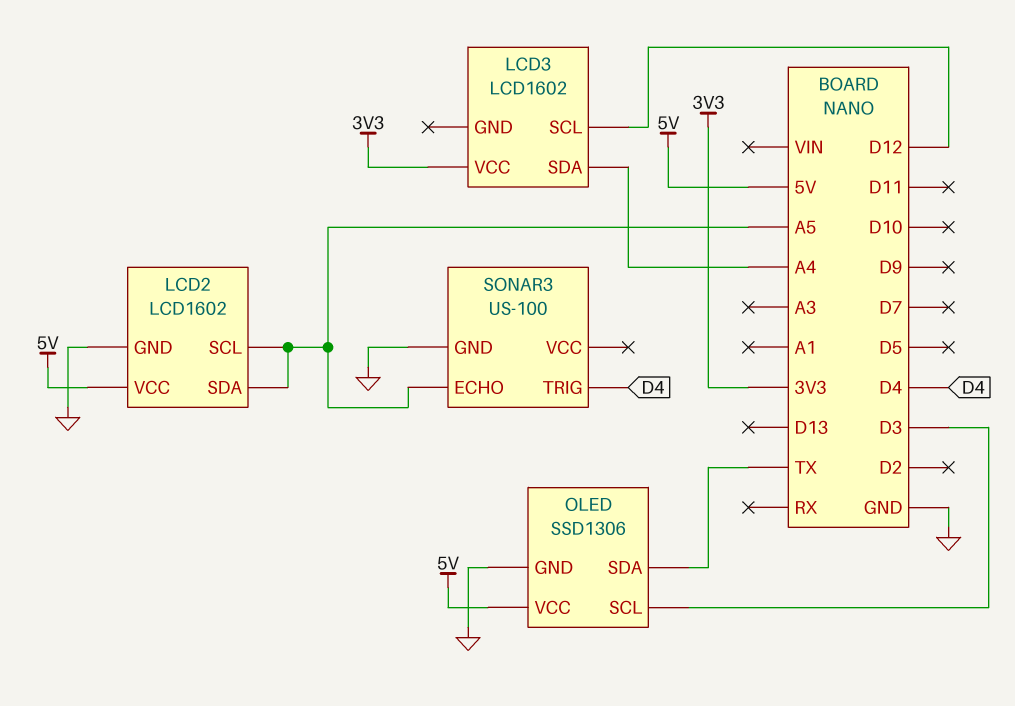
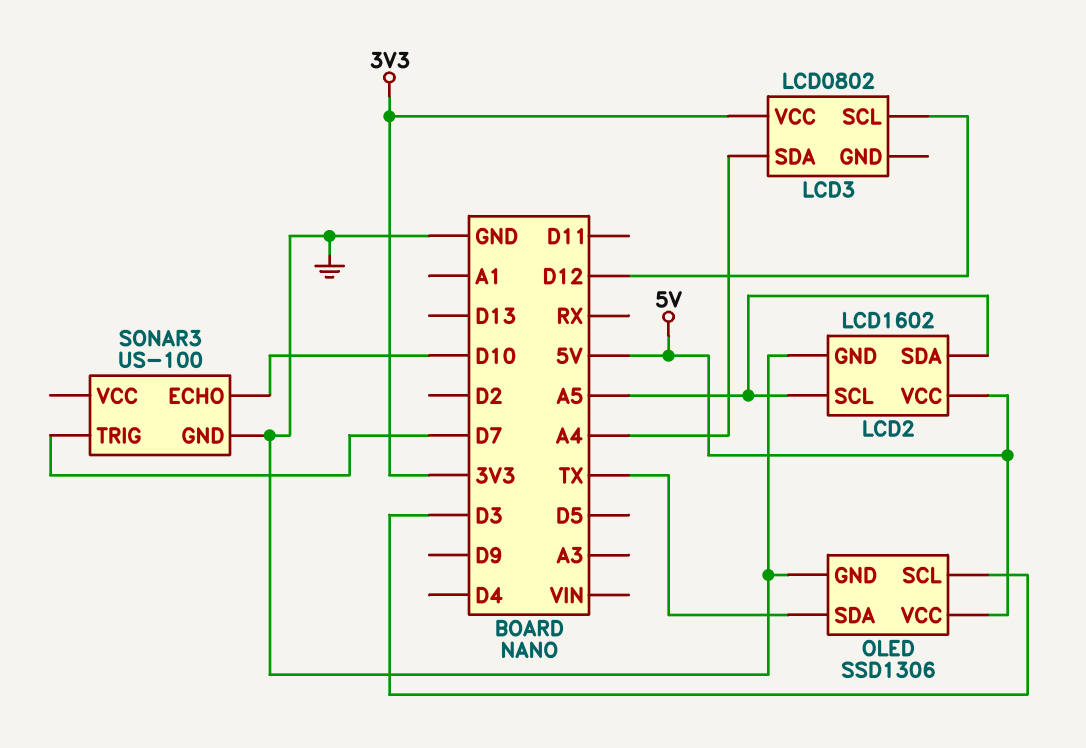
LCD3: LCD1602 -> LCD0802
SONAR3 pin ECHO: A5 -> D10
SONAR3 pin TRIG: D4 -> D7

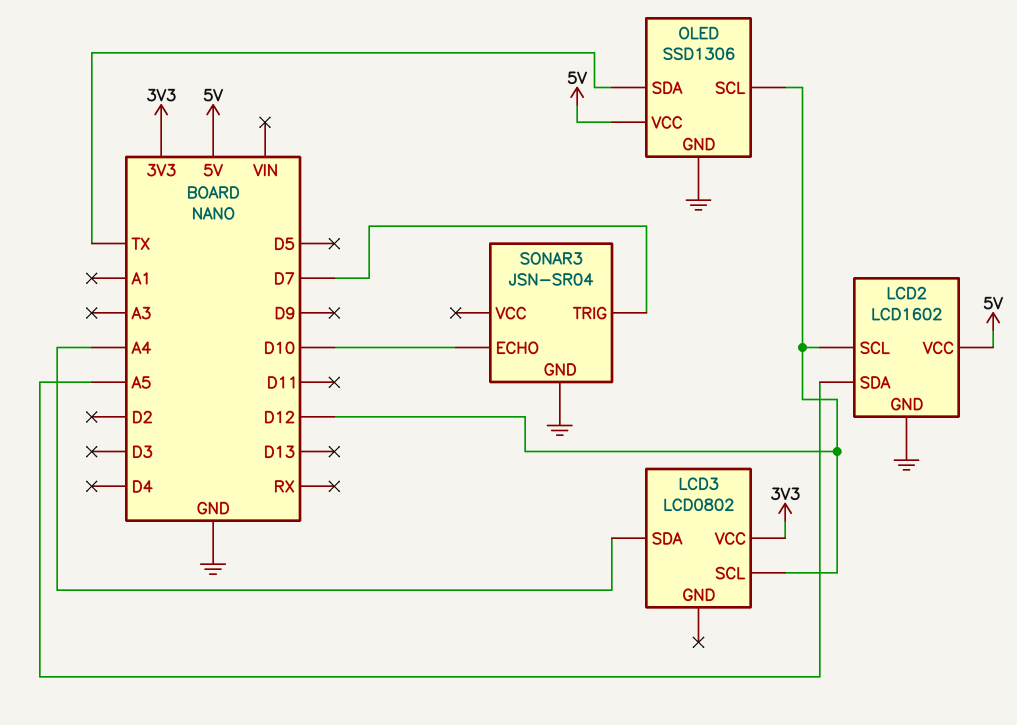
LCD2 pin SCL: A5 -> D12
OLED pin SCL: D3 -> D12
SONAR3: US-100 -> JSN-SR04

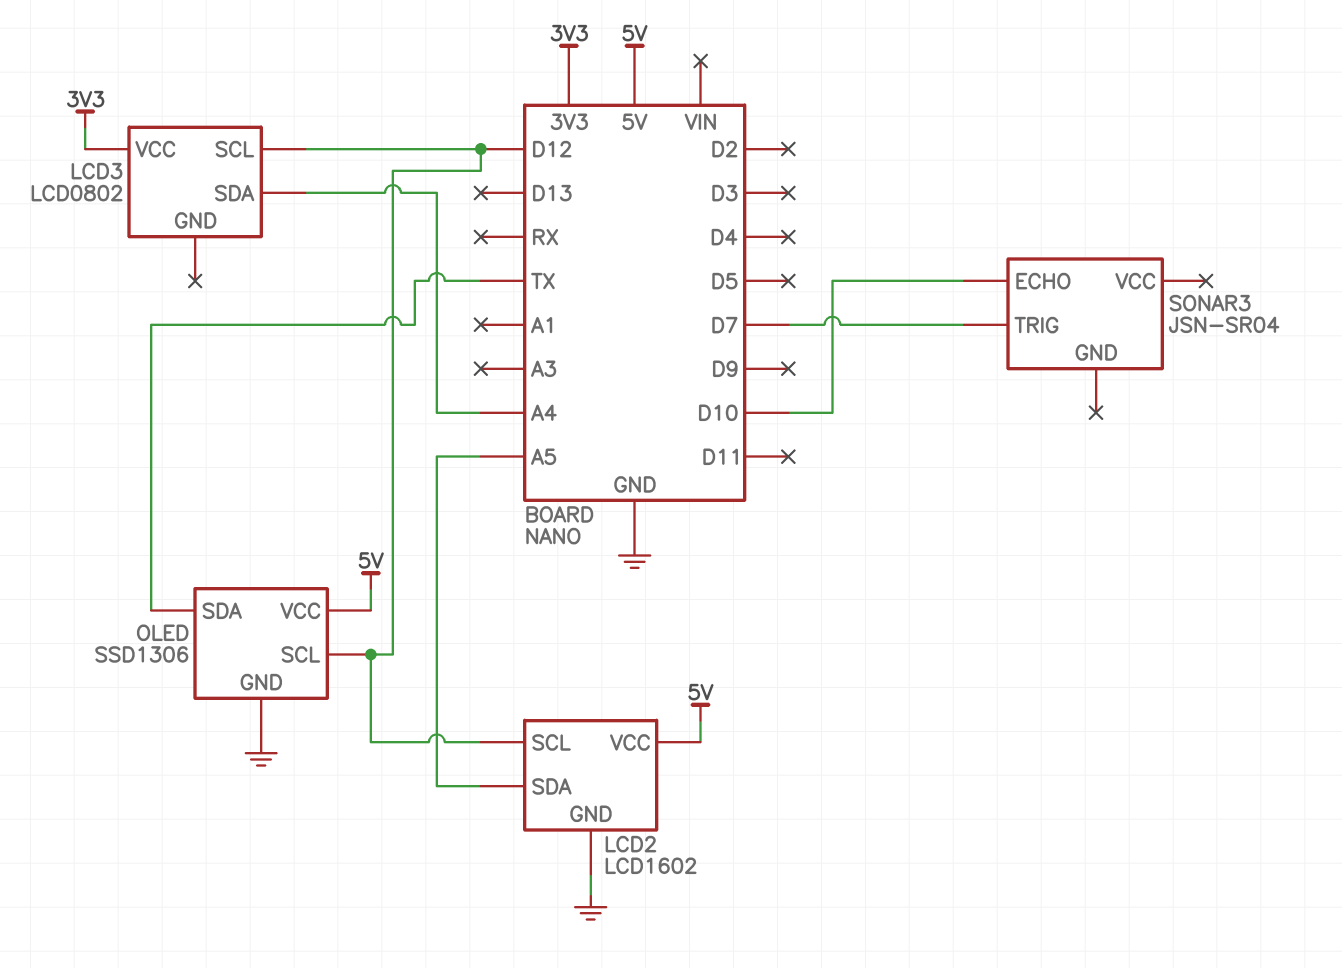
SONAR3 pin GND: GND -> none

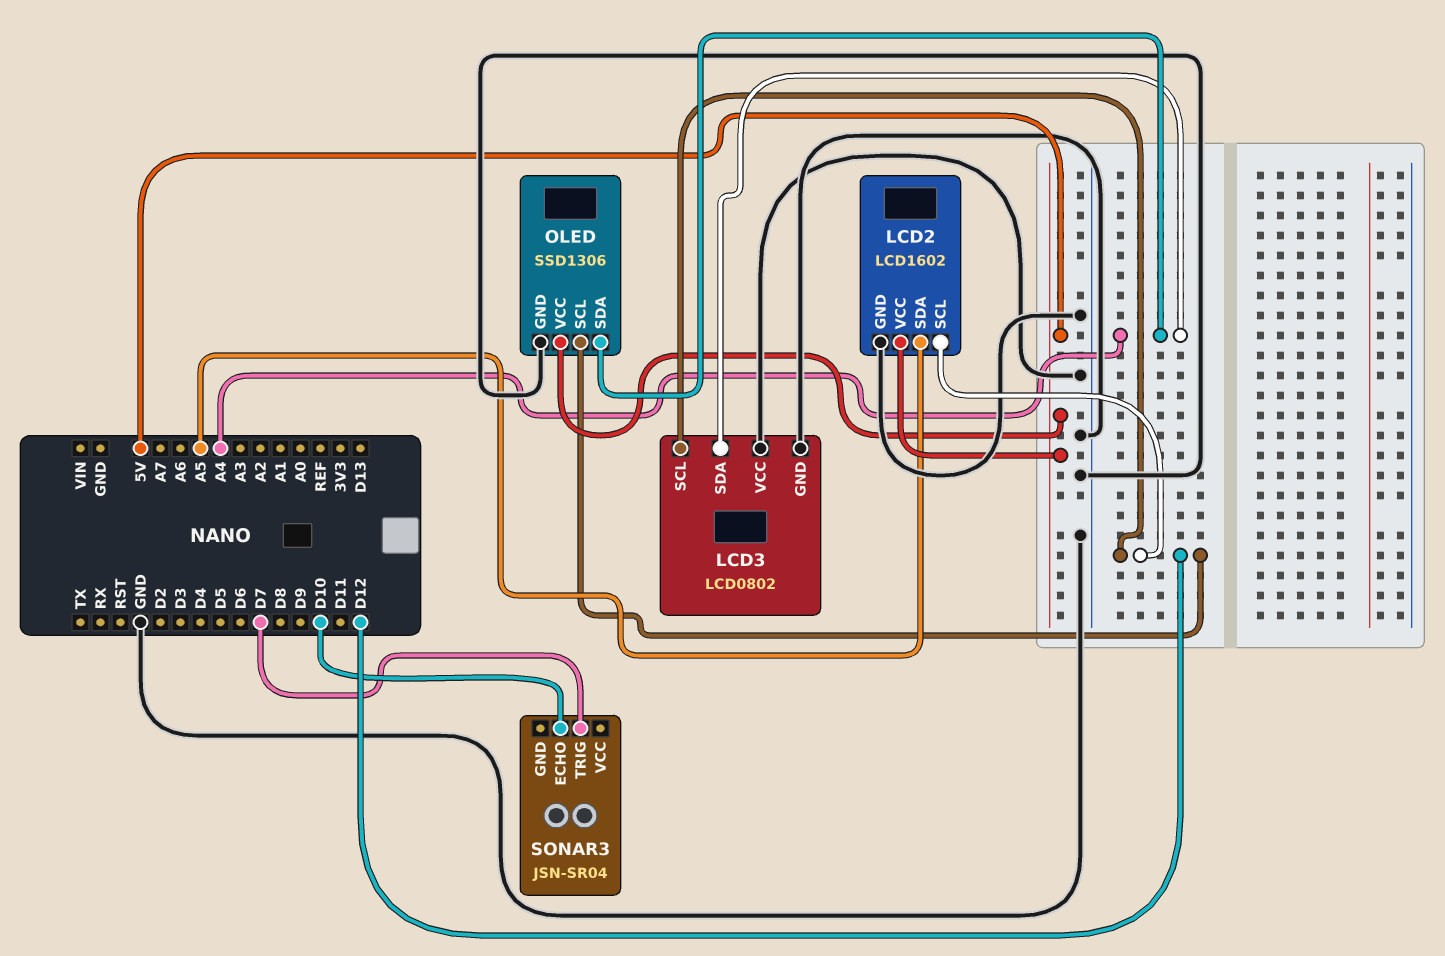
LCD3 pin GND: none -> GND
LCD3 pin VCC: 3V3 -> GND
OLED pin SDA: TX -> A4

